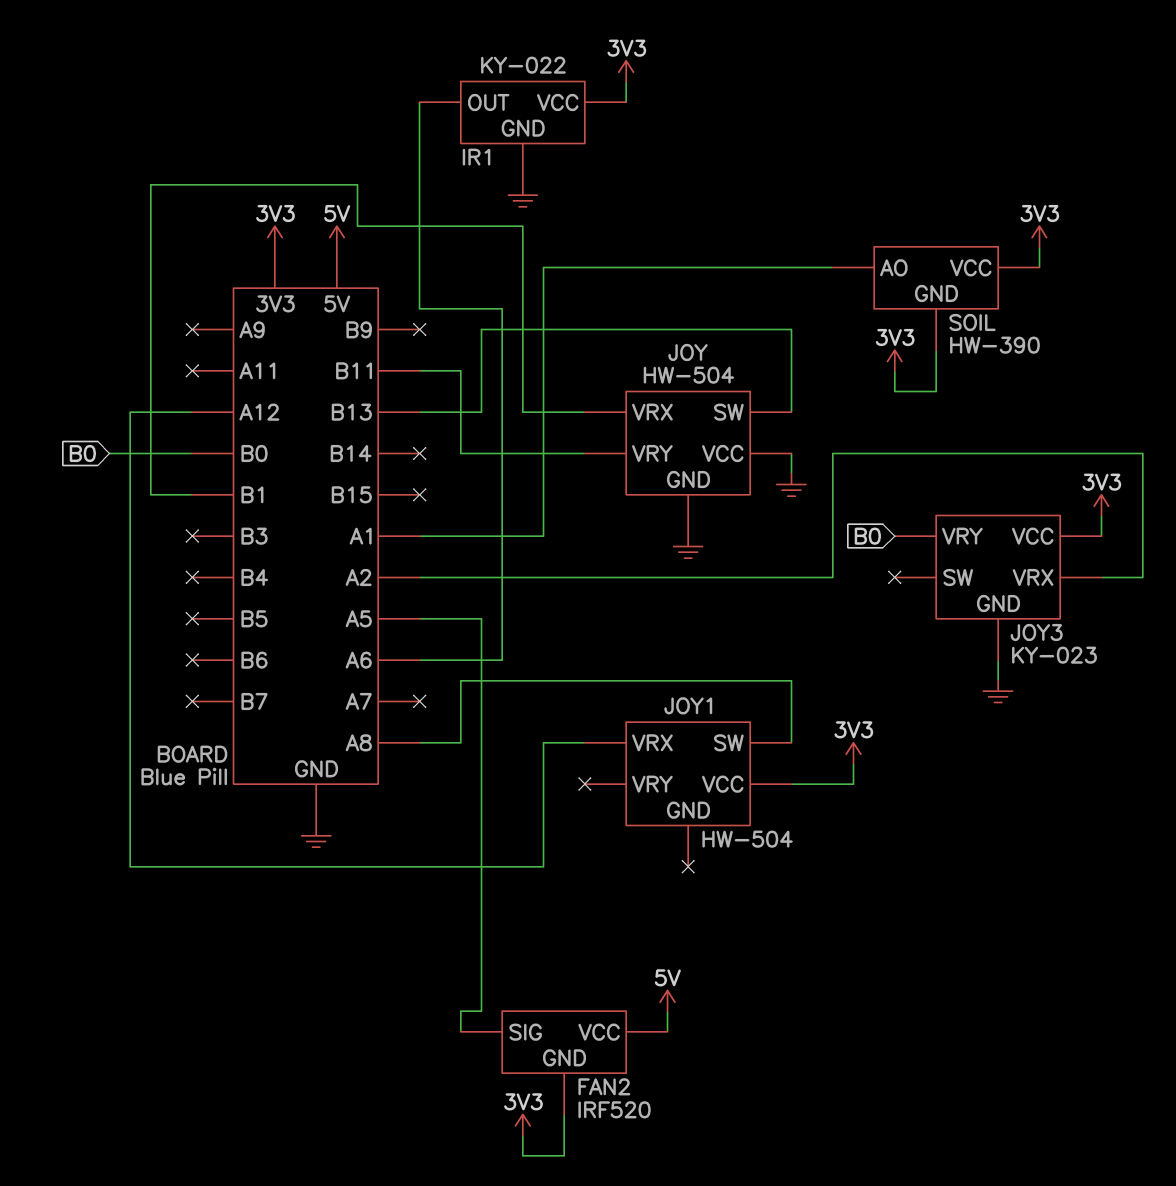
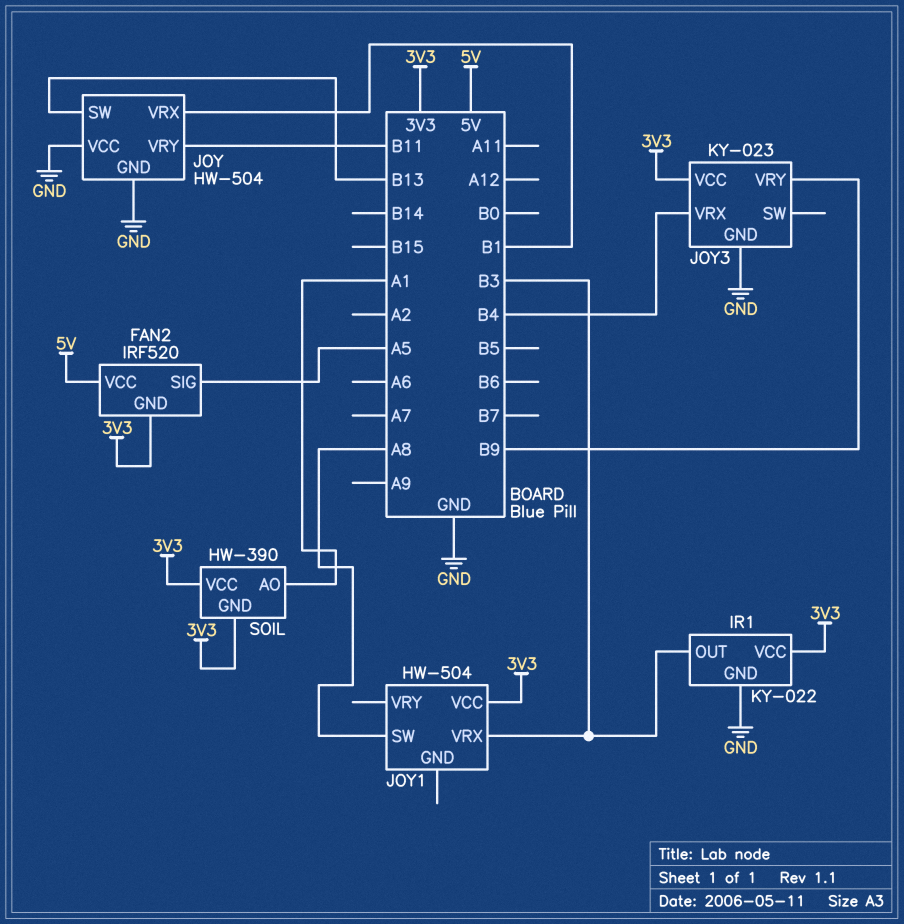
IR1 pin OUT: A6 -> B3
JOY1 pin VRX: A12 -> B3
JOY3 pin VRX: A2 -> B4
JOY3 pin VRY: B0 -> B9

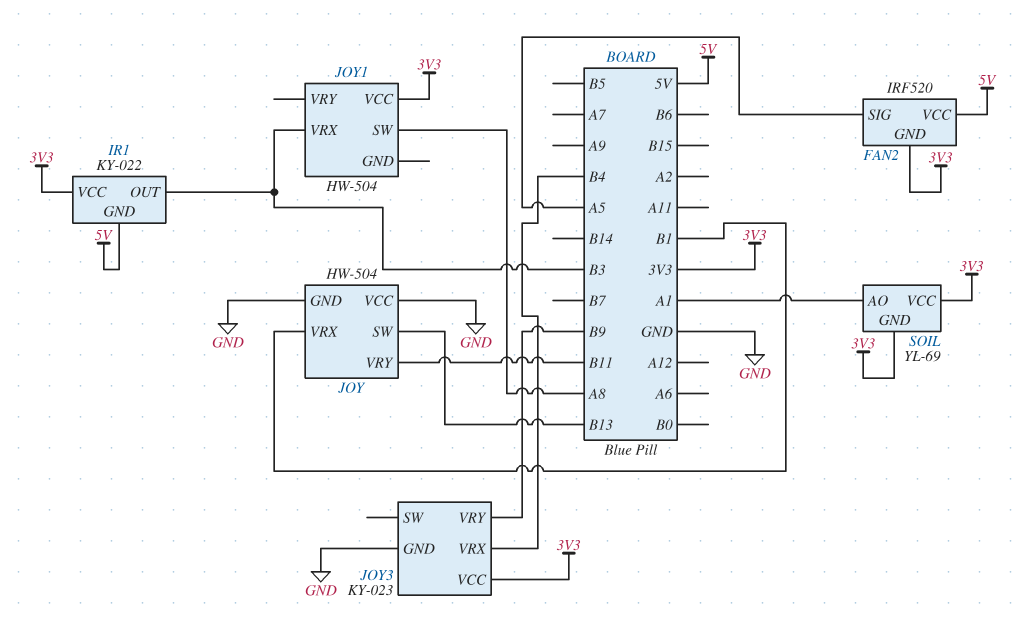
IR1 pin GND: GND -> 5V
SOIL: HW-390 -> YL-69

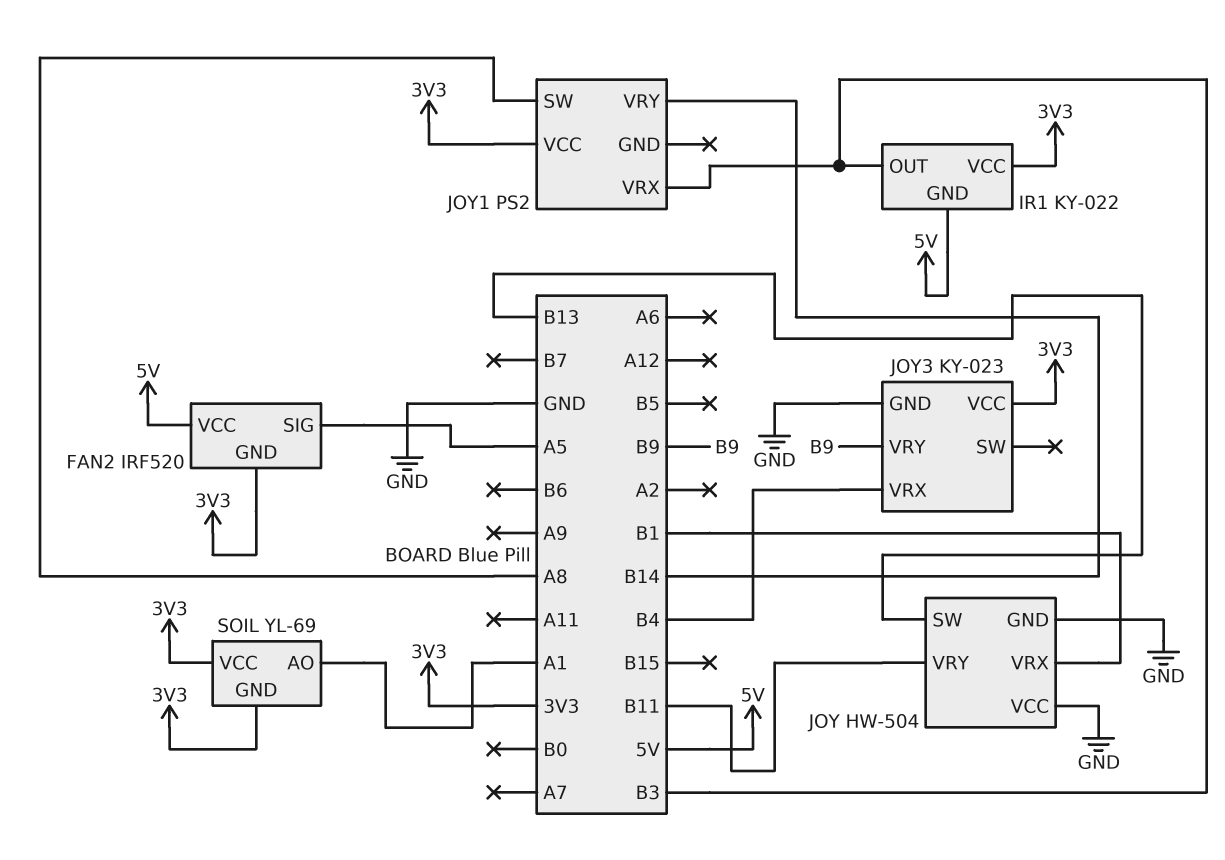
JOY1: HW-504 -> PS2
JOY1 pin VRY: none -> B14

